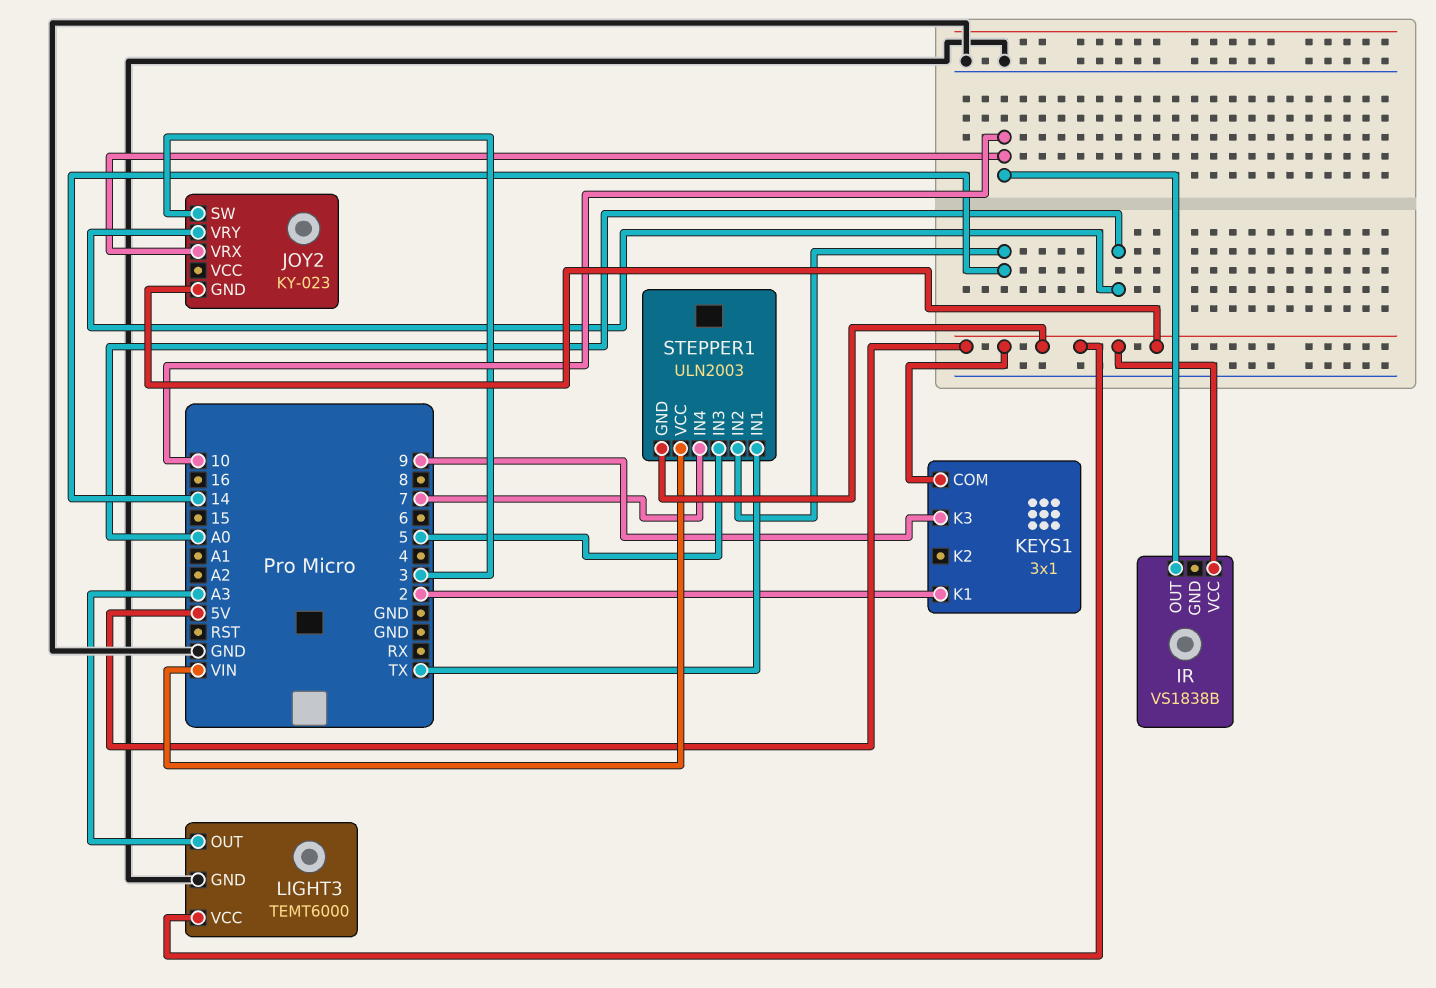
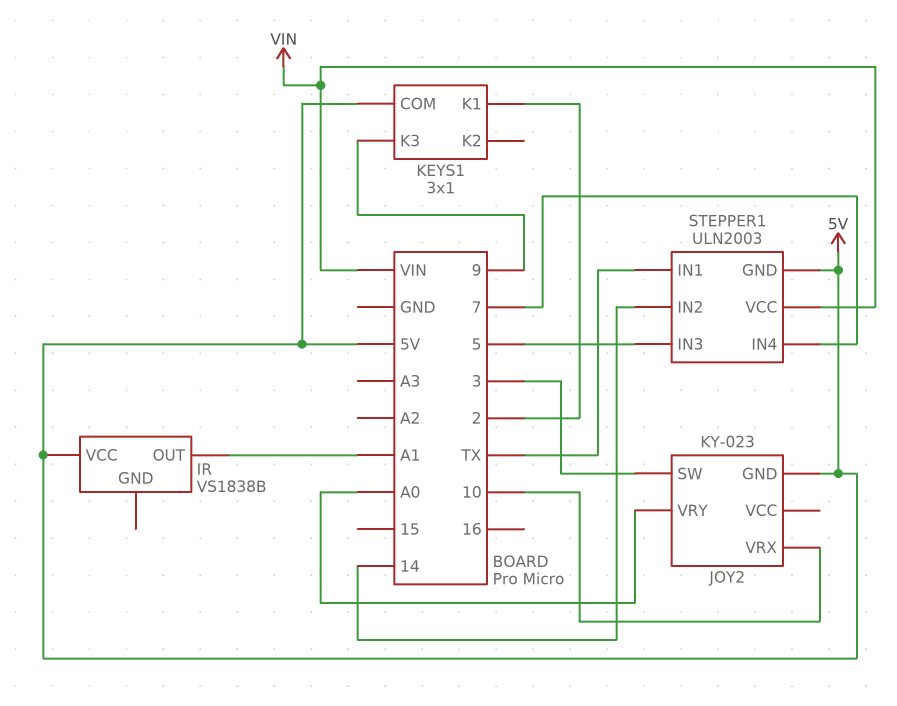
IR pin OUT: 10 -> A1
LIGHT3: TEMT6000 -> none
LIGHT3 pin GND: GND -> none
LIGHT3 pin OUT: A3 -> none
LIGHT3 pin VCC: 5V -> none

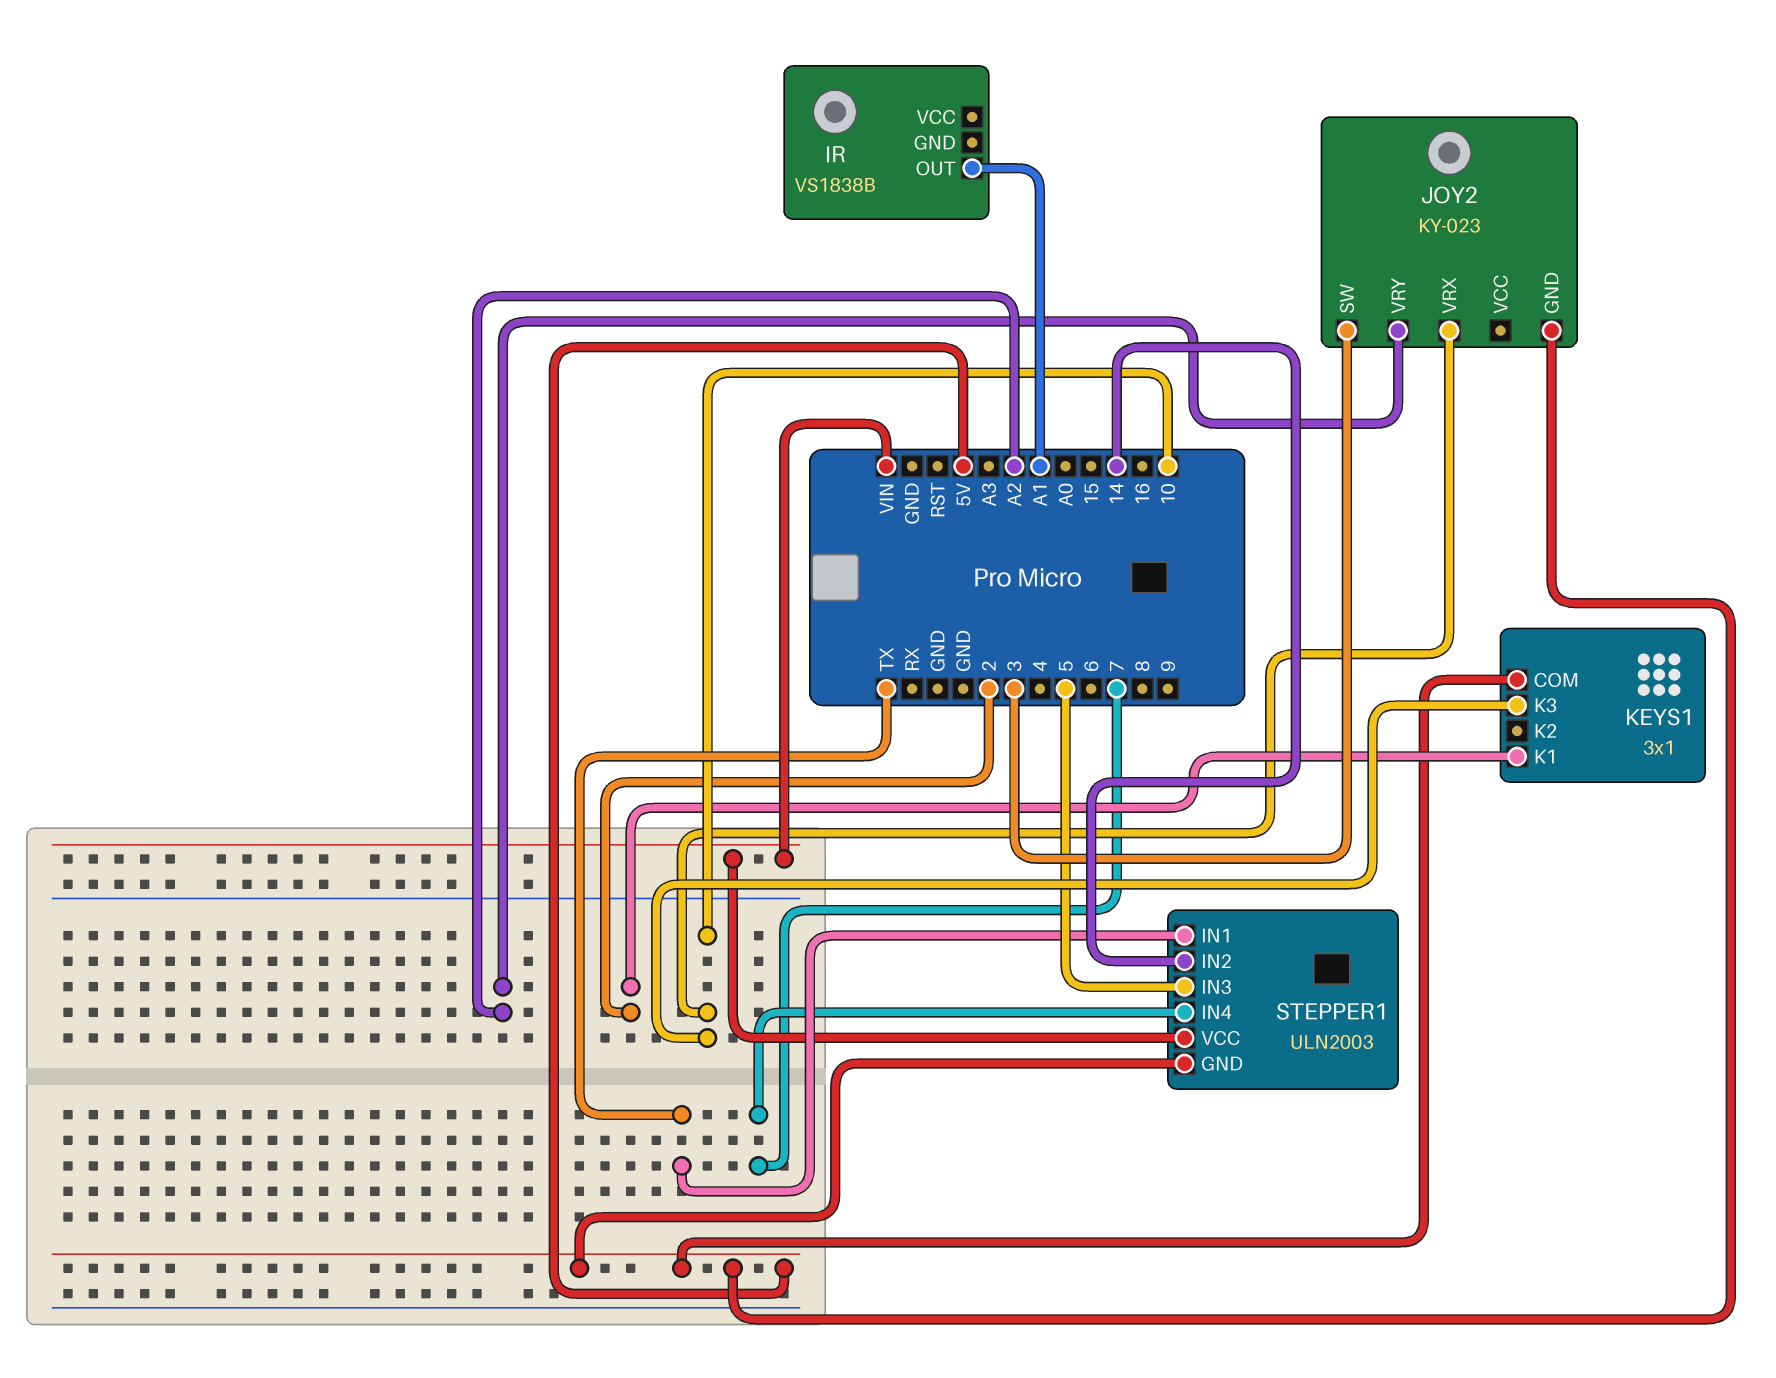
IR pin VCC: 5V -> none
JOY2 pin VRY: A0 -> A2
KEYS1 pin K3: 9 -> 10

